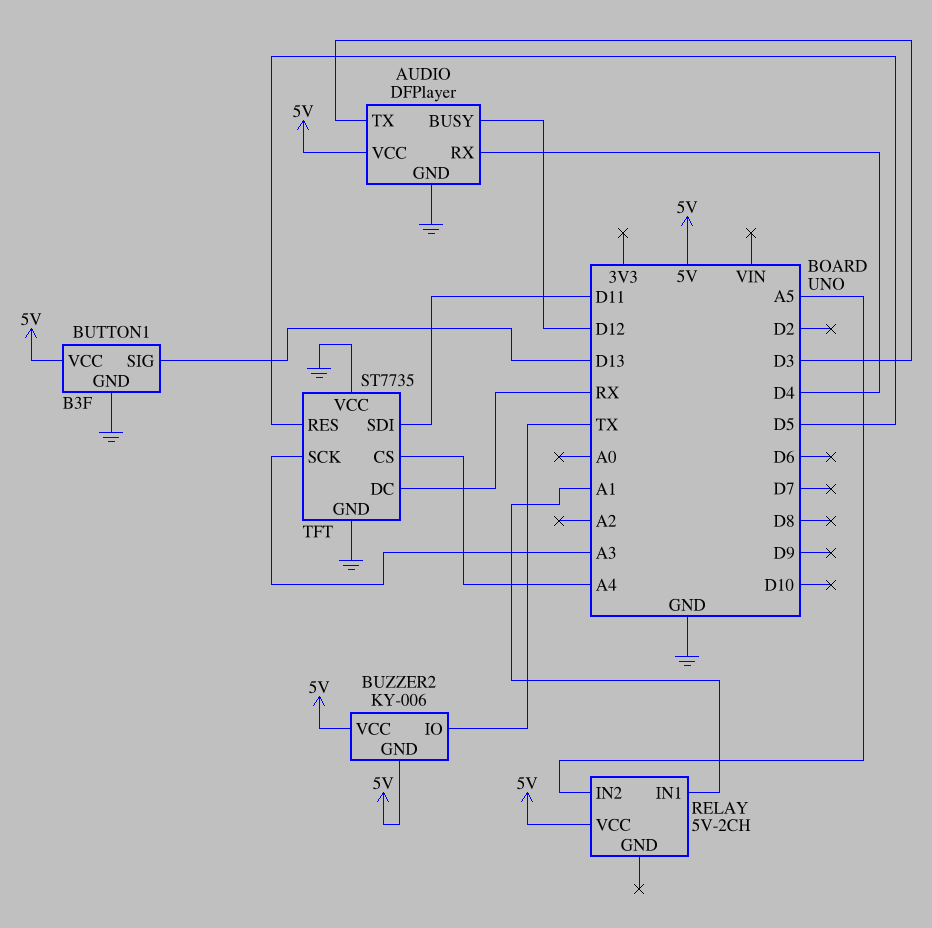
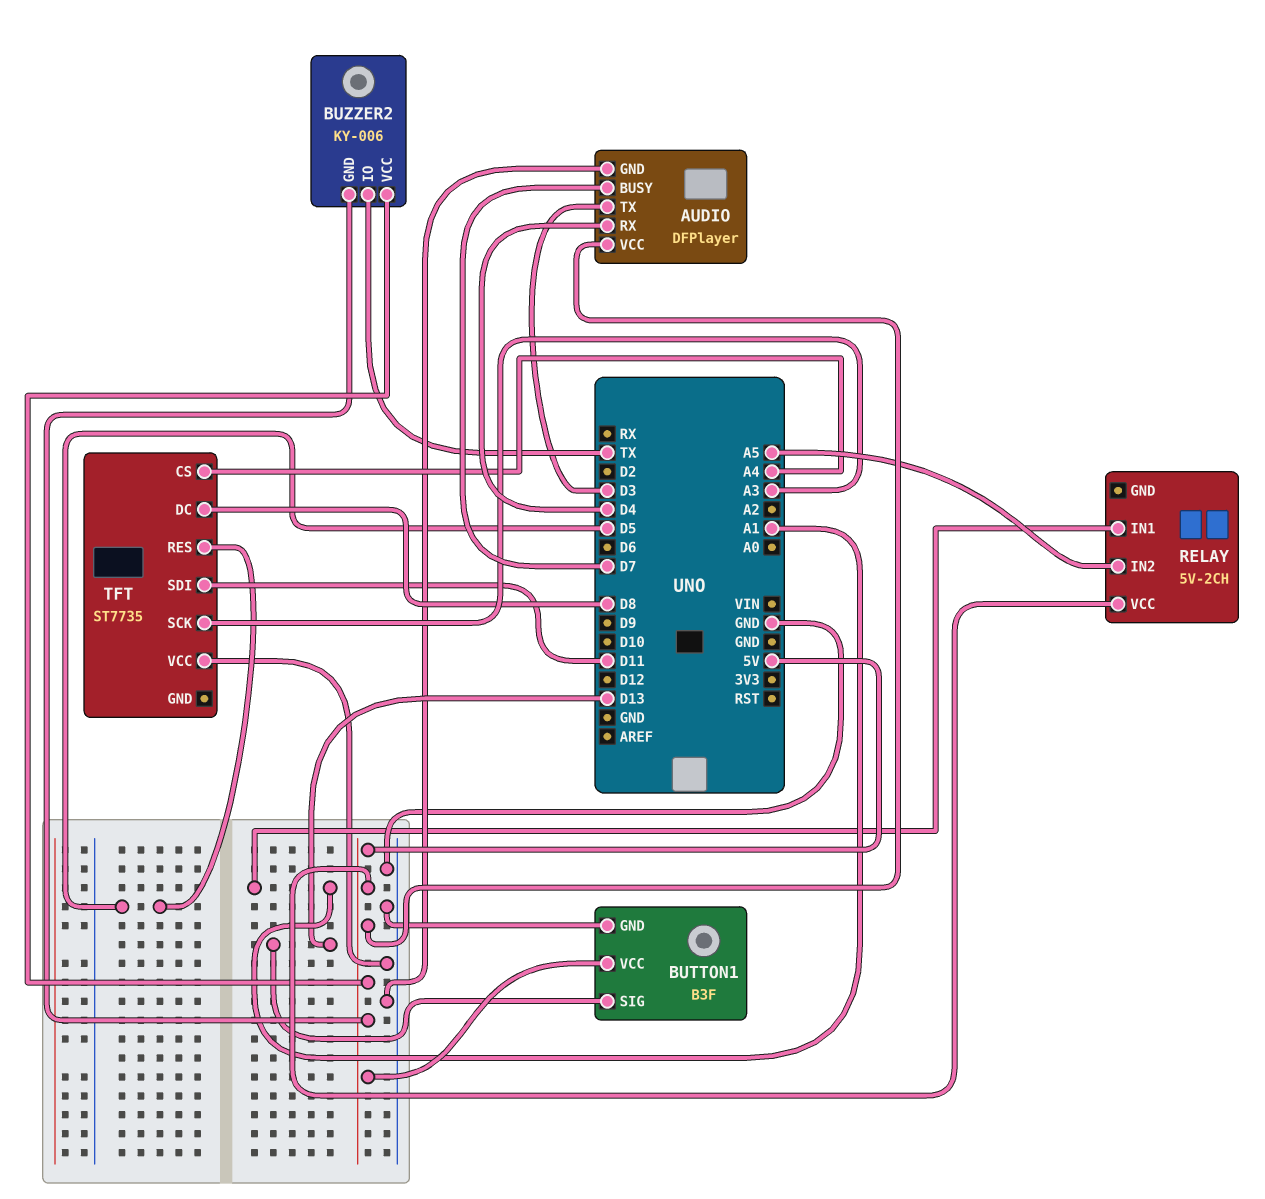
AUDIO pin BUSY: D12 -> D7
TFT pin DC: RX -> D8
TFT pin GND: GND -> none

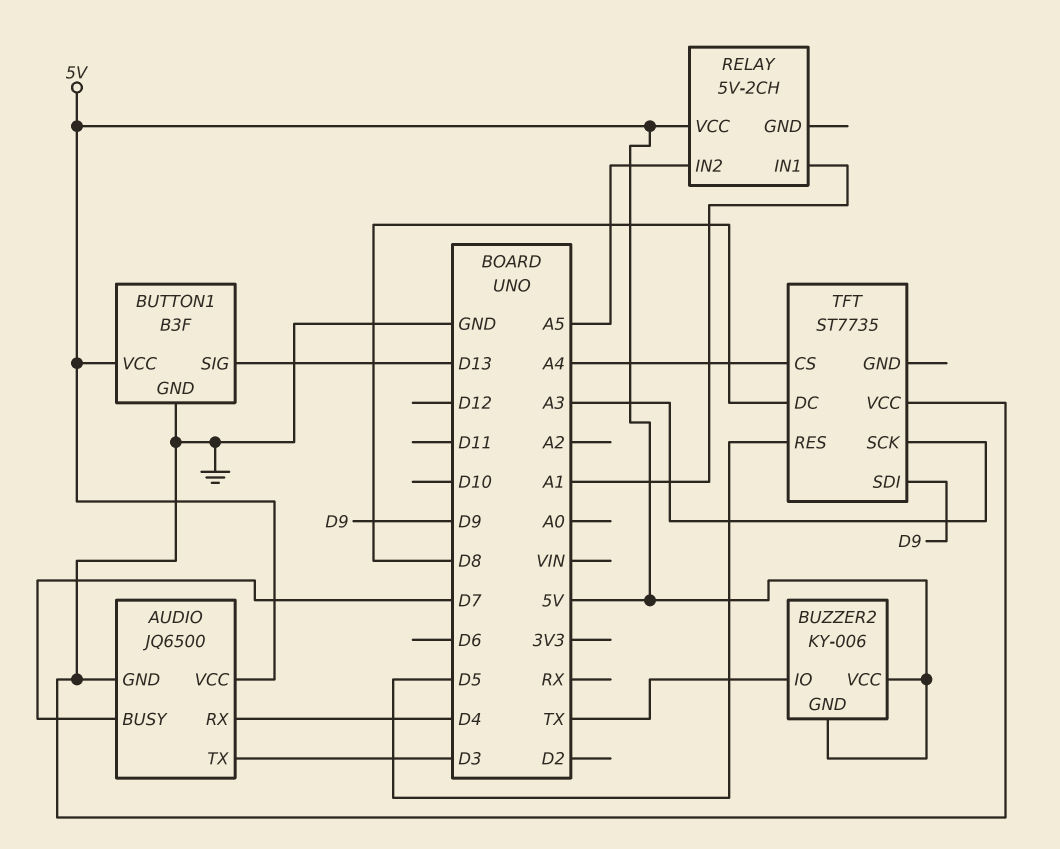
AUDIO: DFPlayer -> JQ6500
TFT pin SDI: D11 -> D9

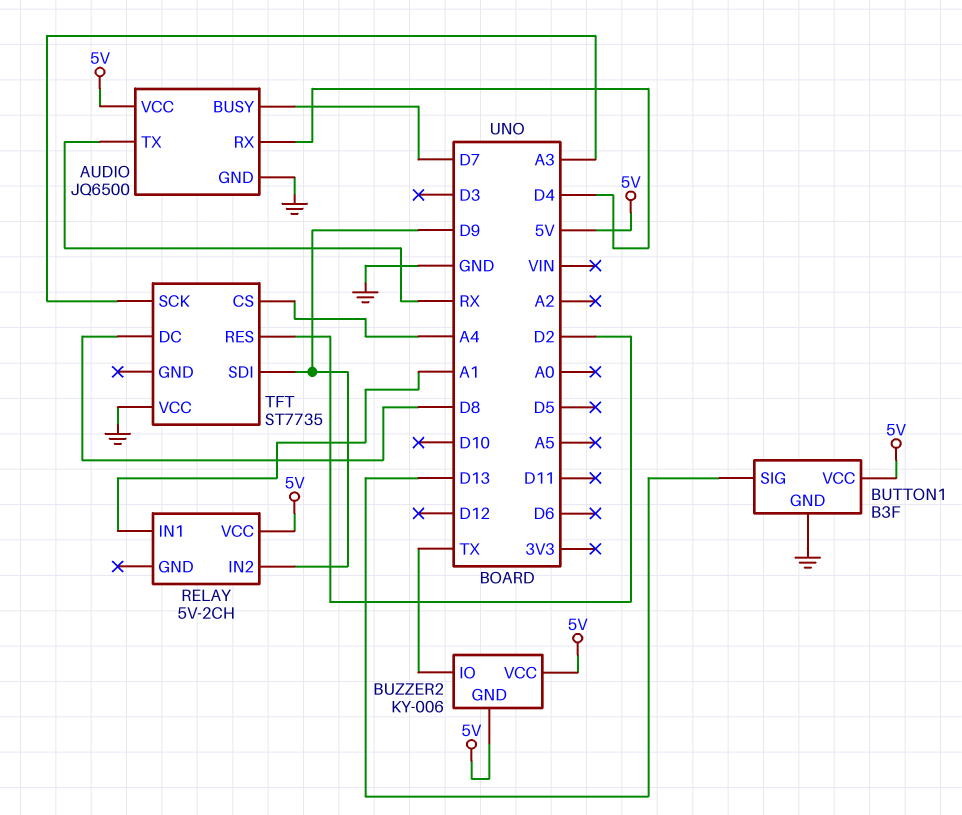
AUDIO pin TX: D3 -> RX
RELAY pin IN2: A5 -> D9
TFT pin RES: D5 -> D2

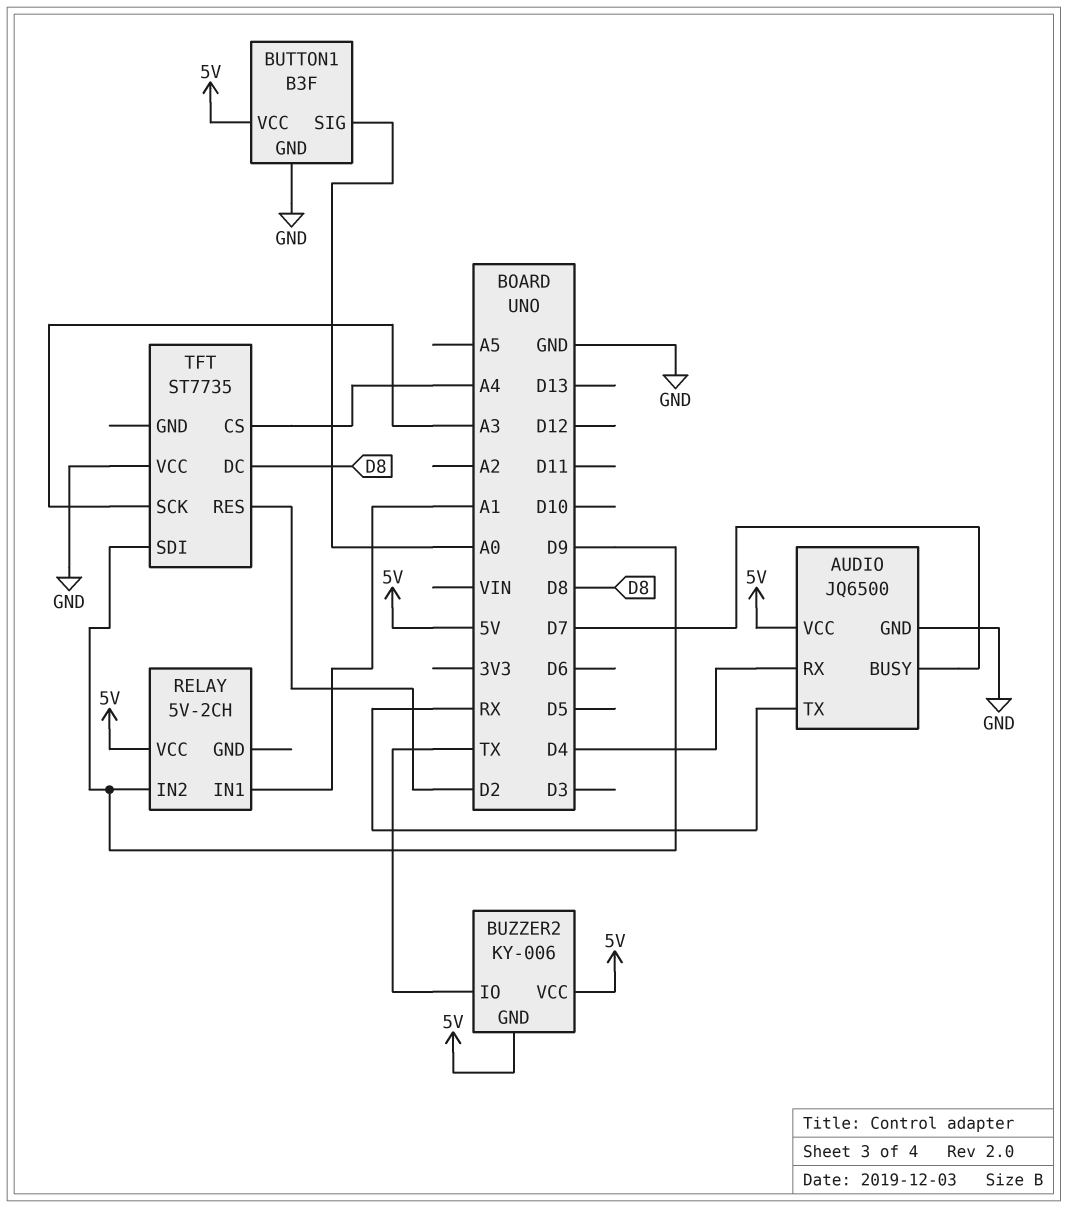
BUTTON1 pin SIG: D13 -> A0

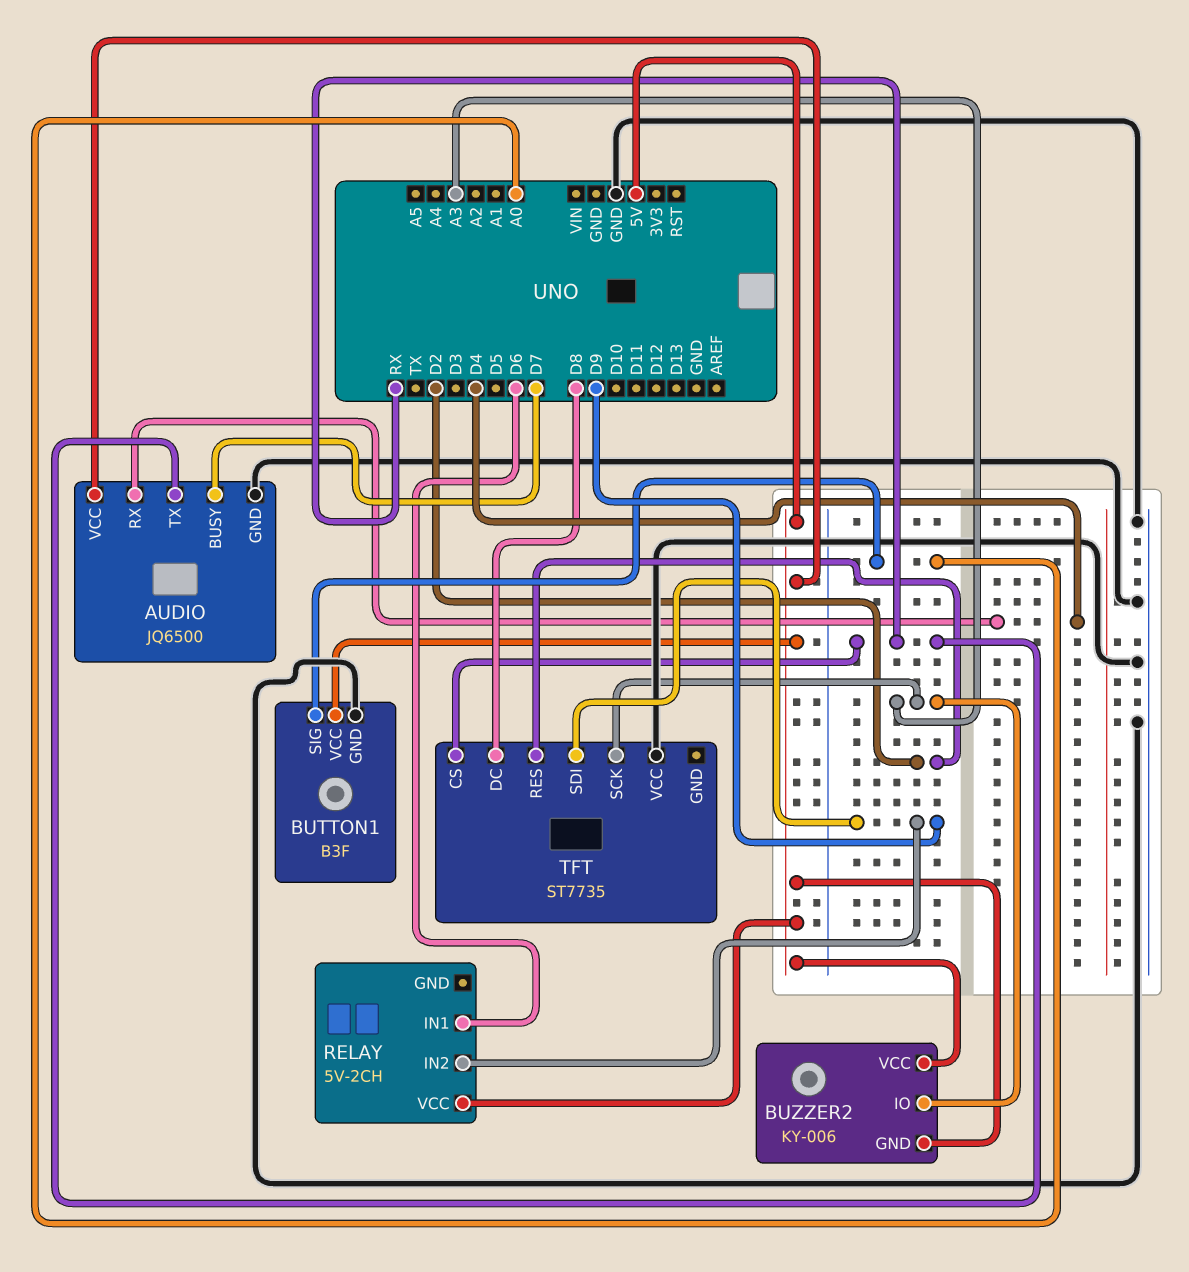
BUZZER2 pin IO: TX -> A3
RELAY pin IN1: A1 -> D6
TFT pin CS: A4 -> RX

